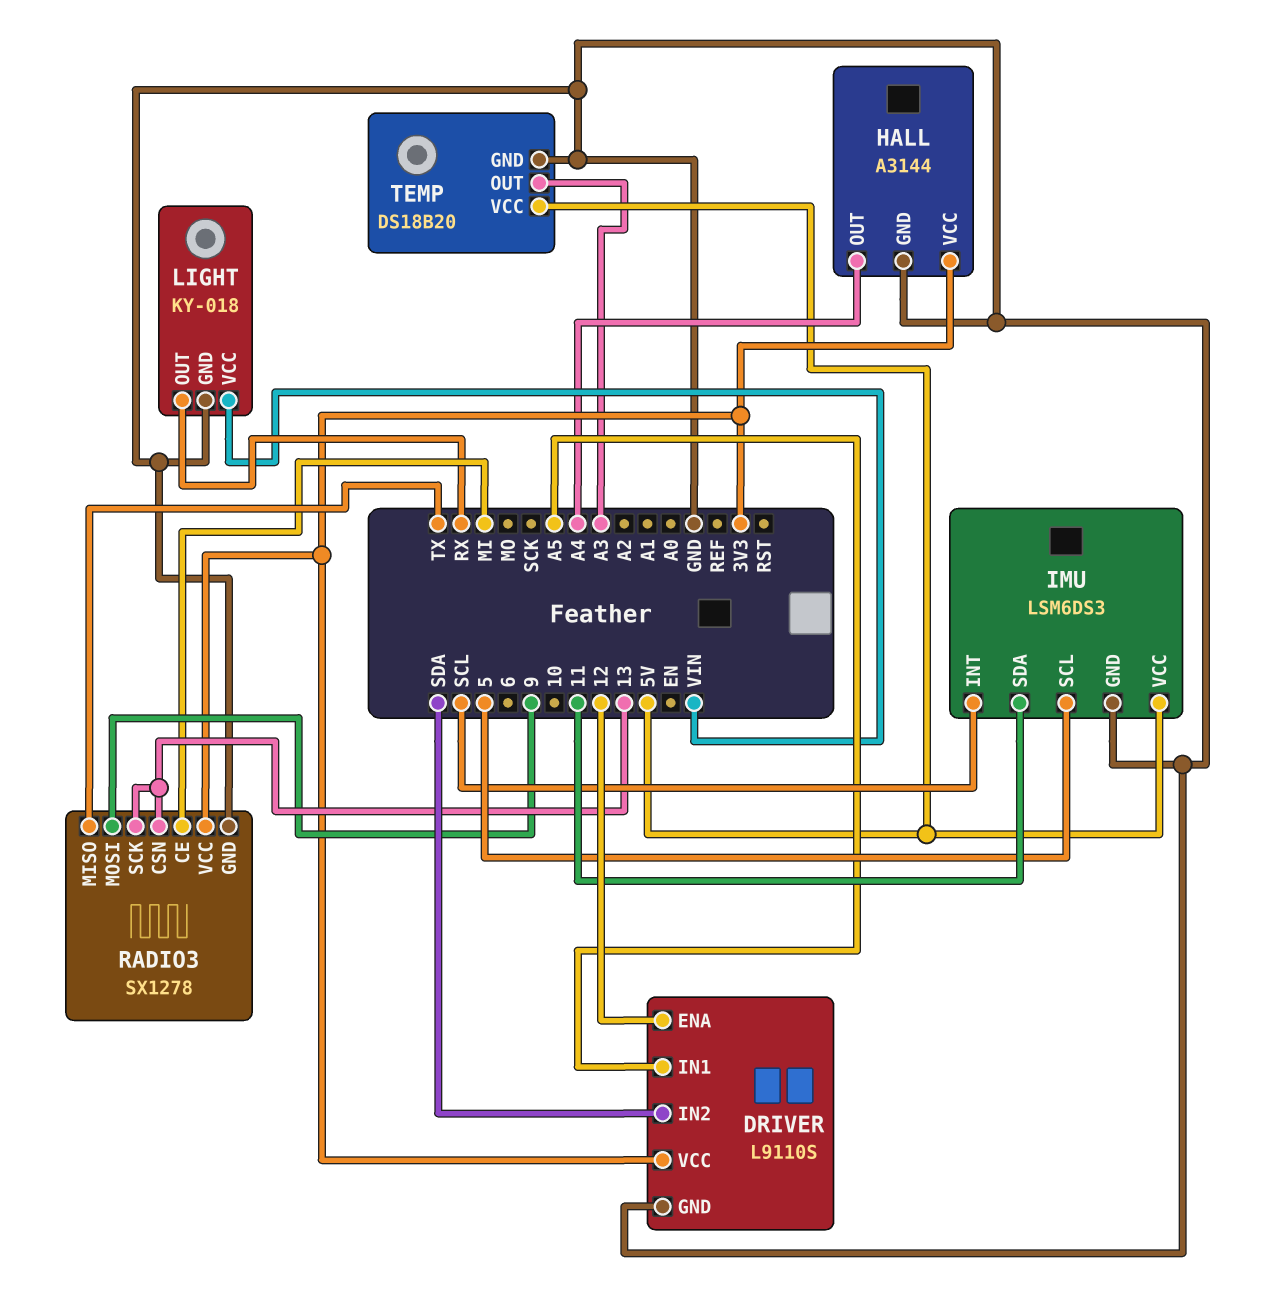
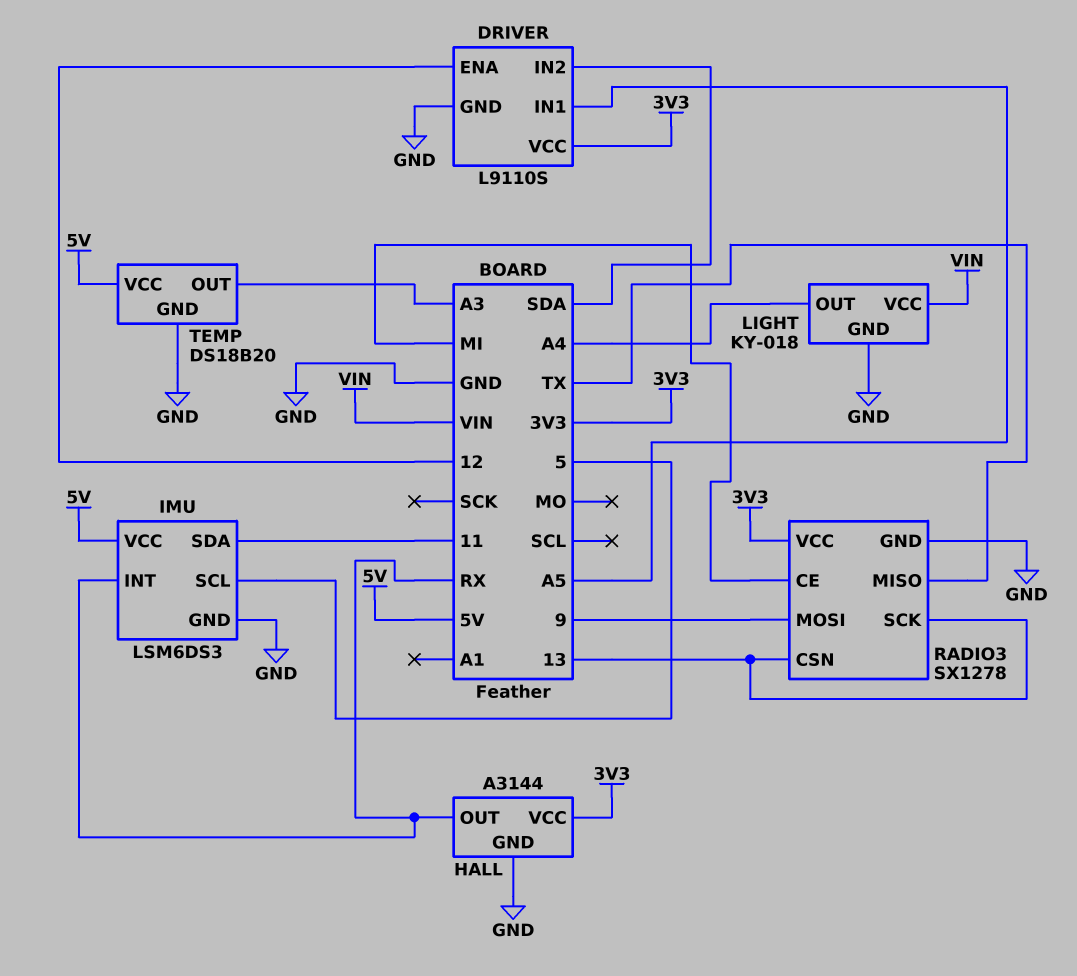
HALL pin OUT: A4 -> RX
IMU pin INT: SCL -> RX
LIGHT pin OUT: RX -> A4

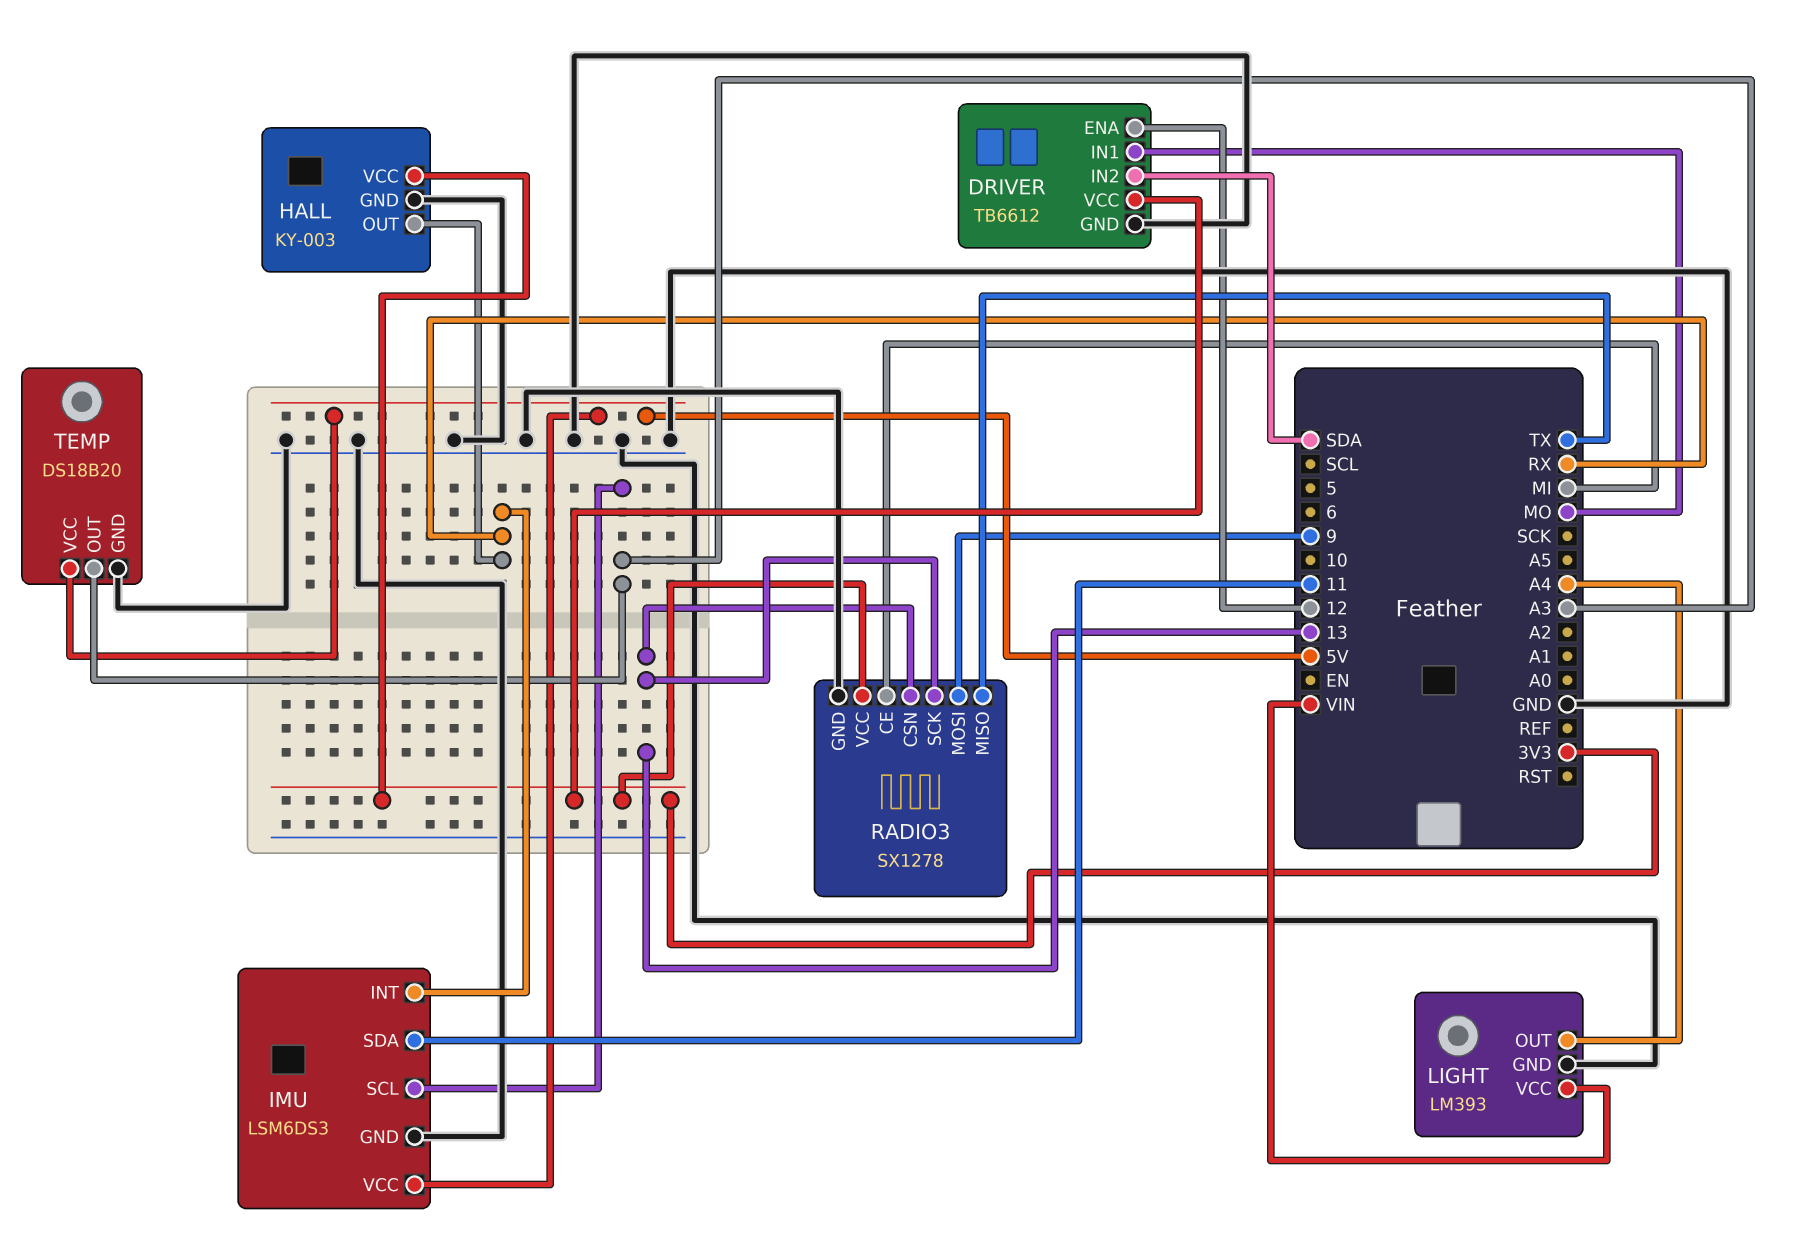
DRIVER: L9110S -> TB6612
DRIVER pin IN1: A5 -> MO
HALL: A3144 -> KY-003
IMU pin SCL: 5 -> A3
LIGHT: KY-018 -> LM393

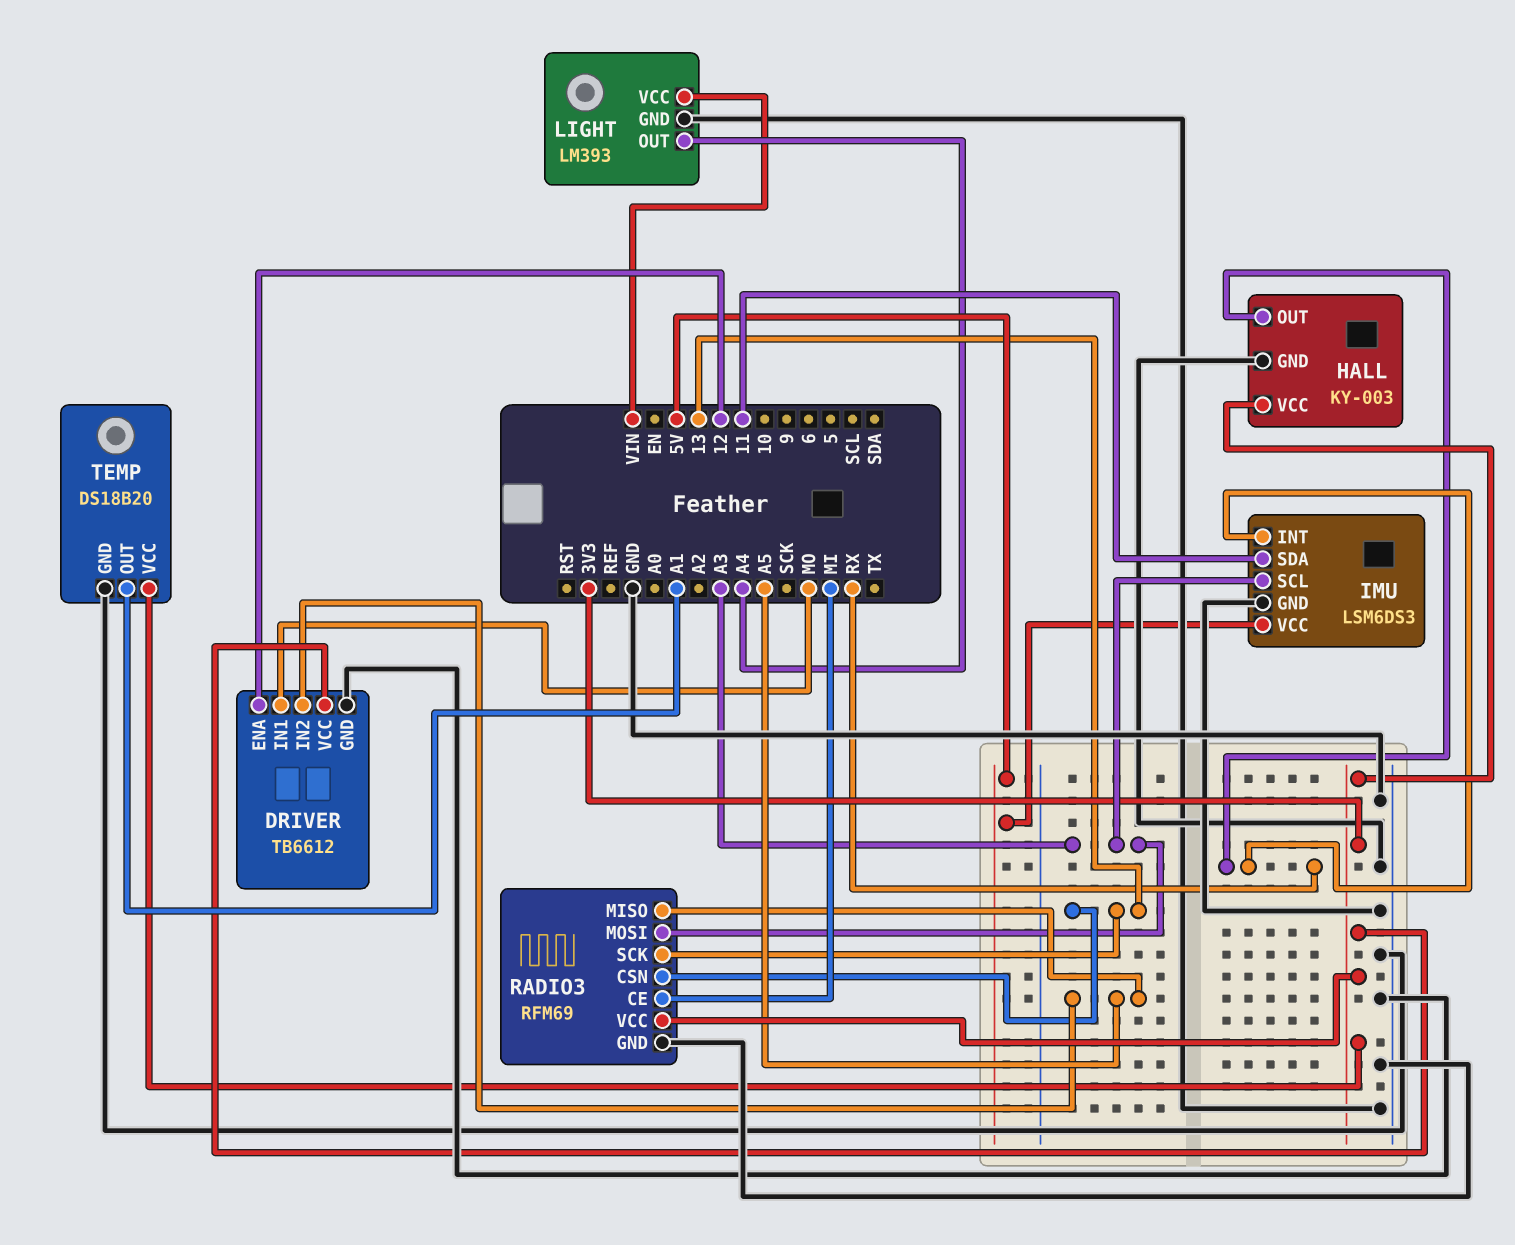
DRIVER pin IN2: SDA -> A5
RADIO3: SX1278 -> RFM69
RADIO3 pin MISO: TX -> A5
RADIO3 pin MOSI: 9 -> A3
TEMP pin OUT: A3 -> A1
TEMP pin VCC: 5V -> 3V3

